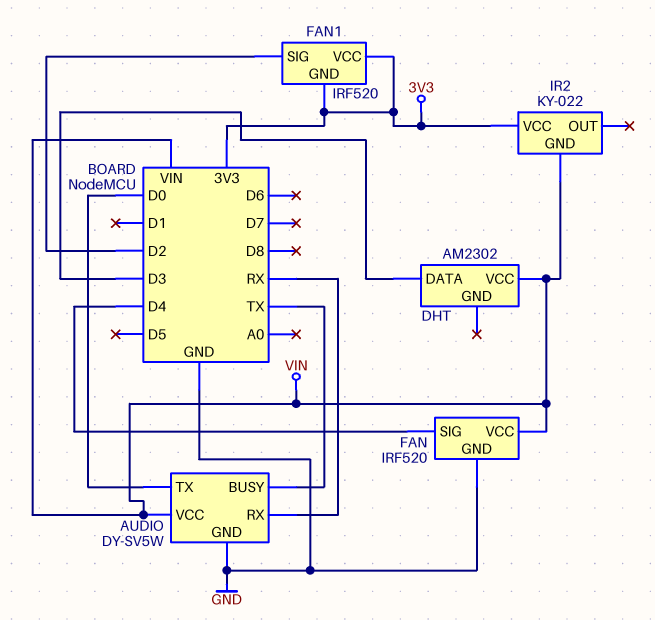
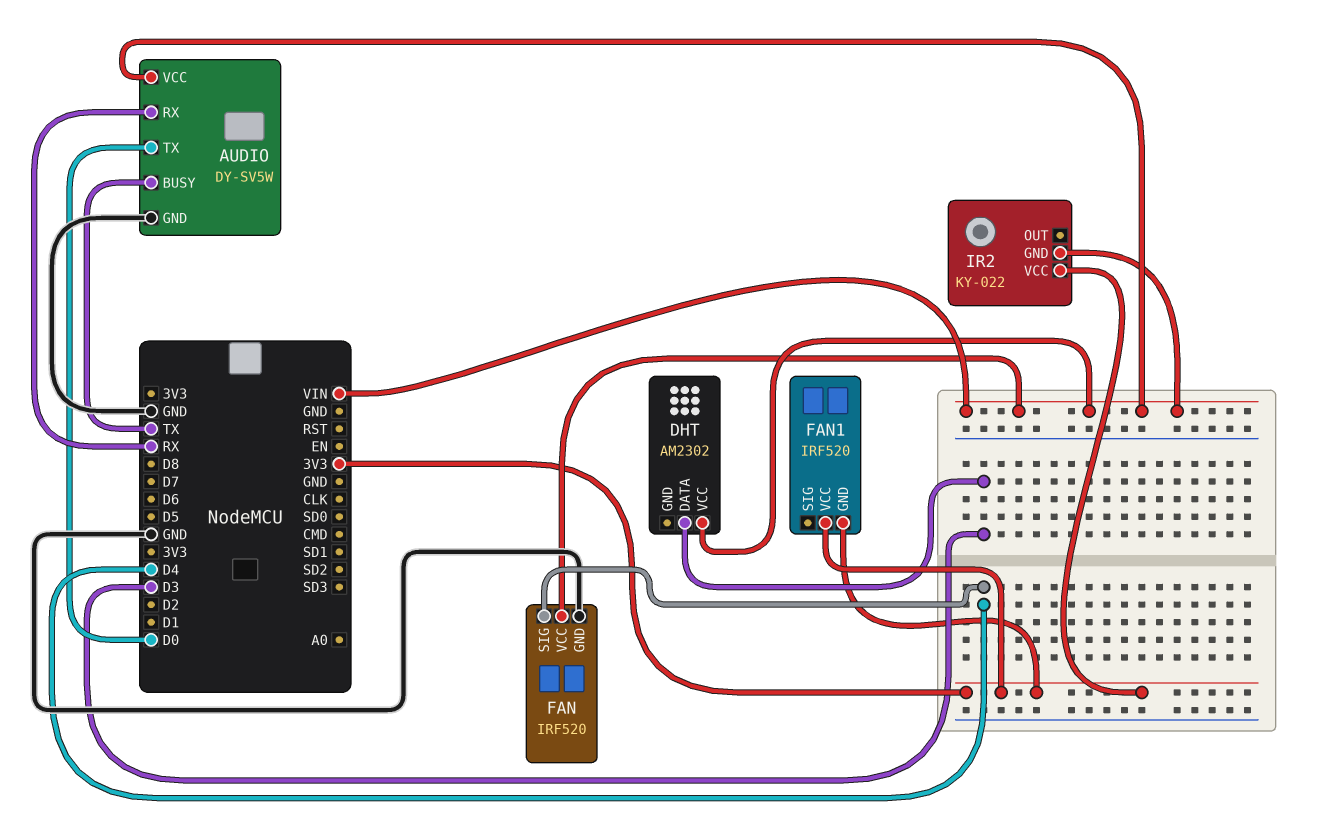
FAN1 pin SIG: D2 -> none

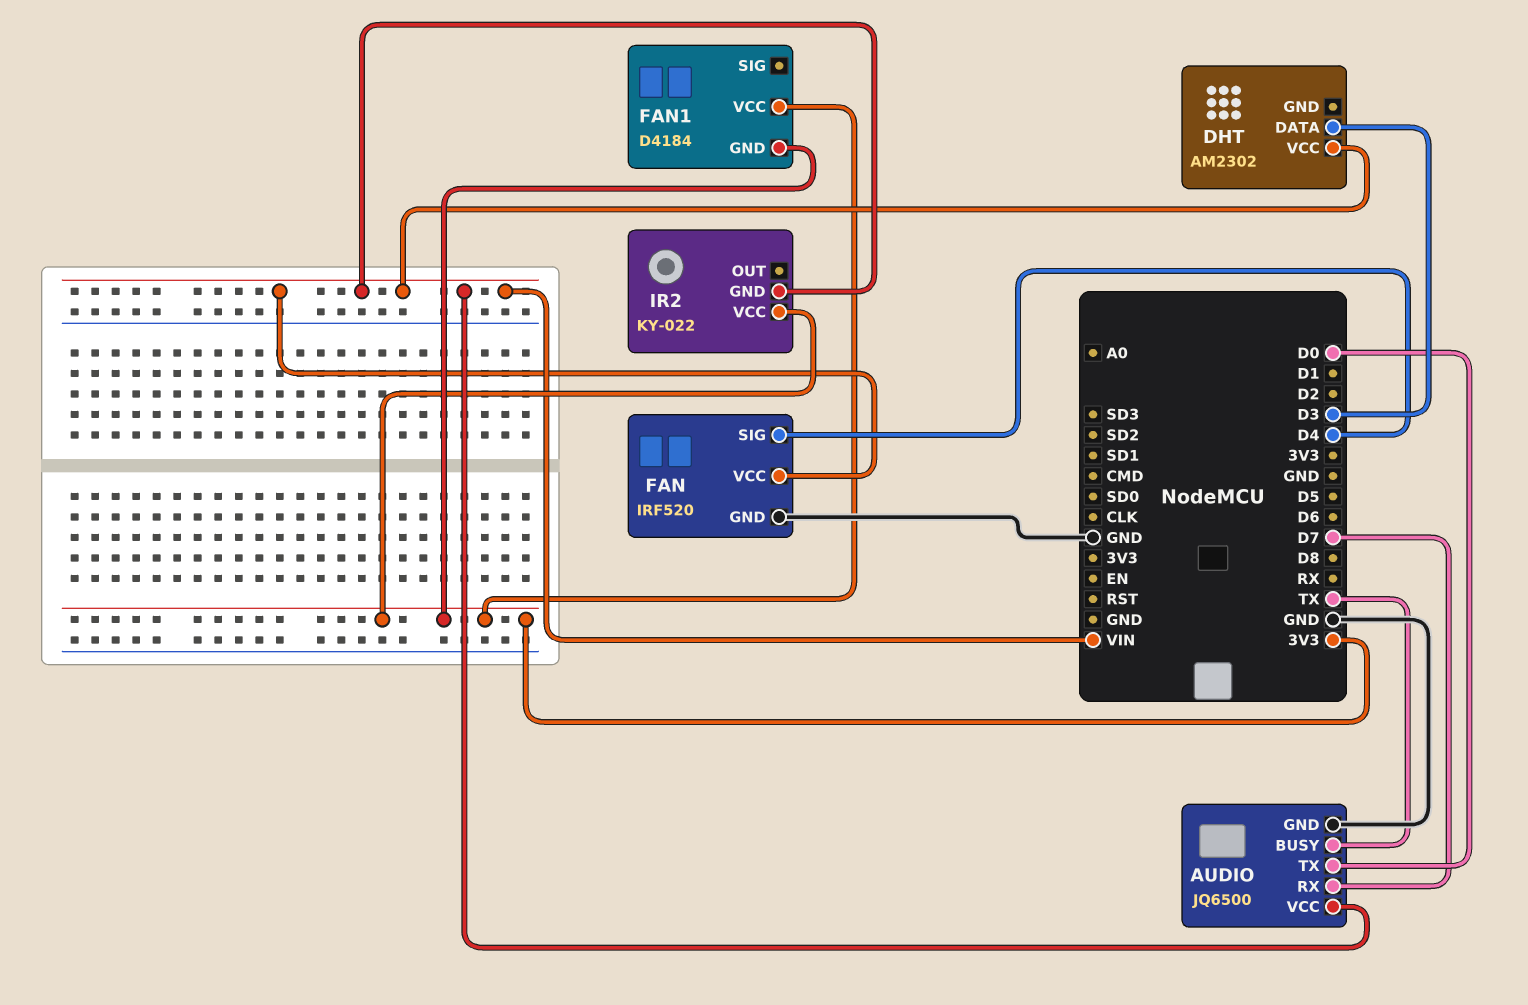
AUDIO: DY-SV5W -> JQ6500
AUDIO pin RX: RX -> D7
FAN1: IRF520 -> D4184

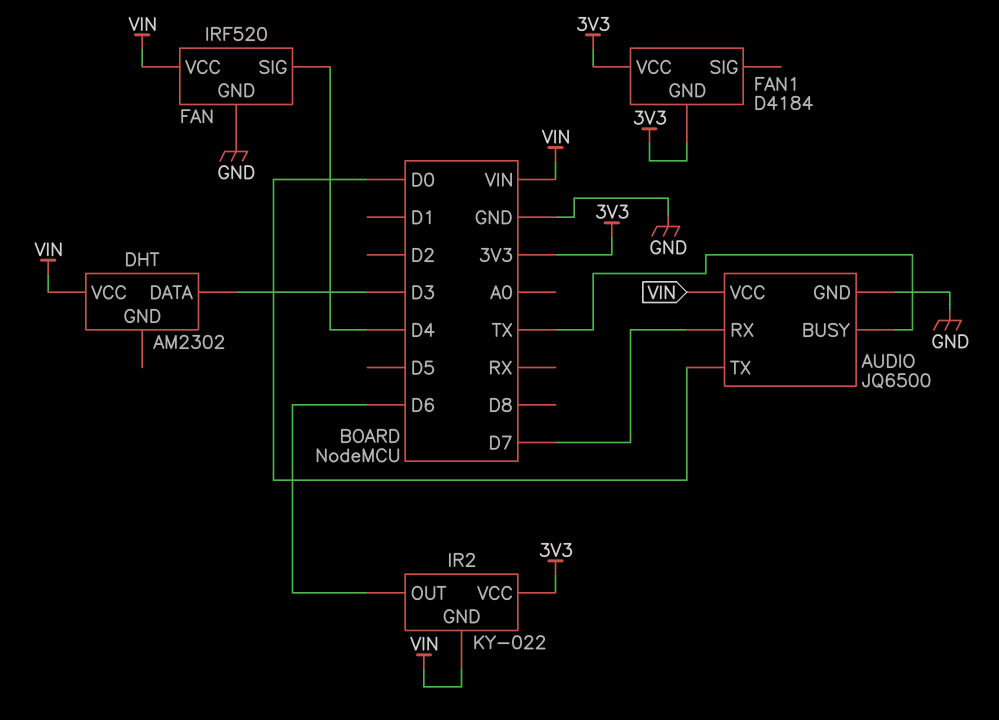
IR2 pin OUT: none -> D6

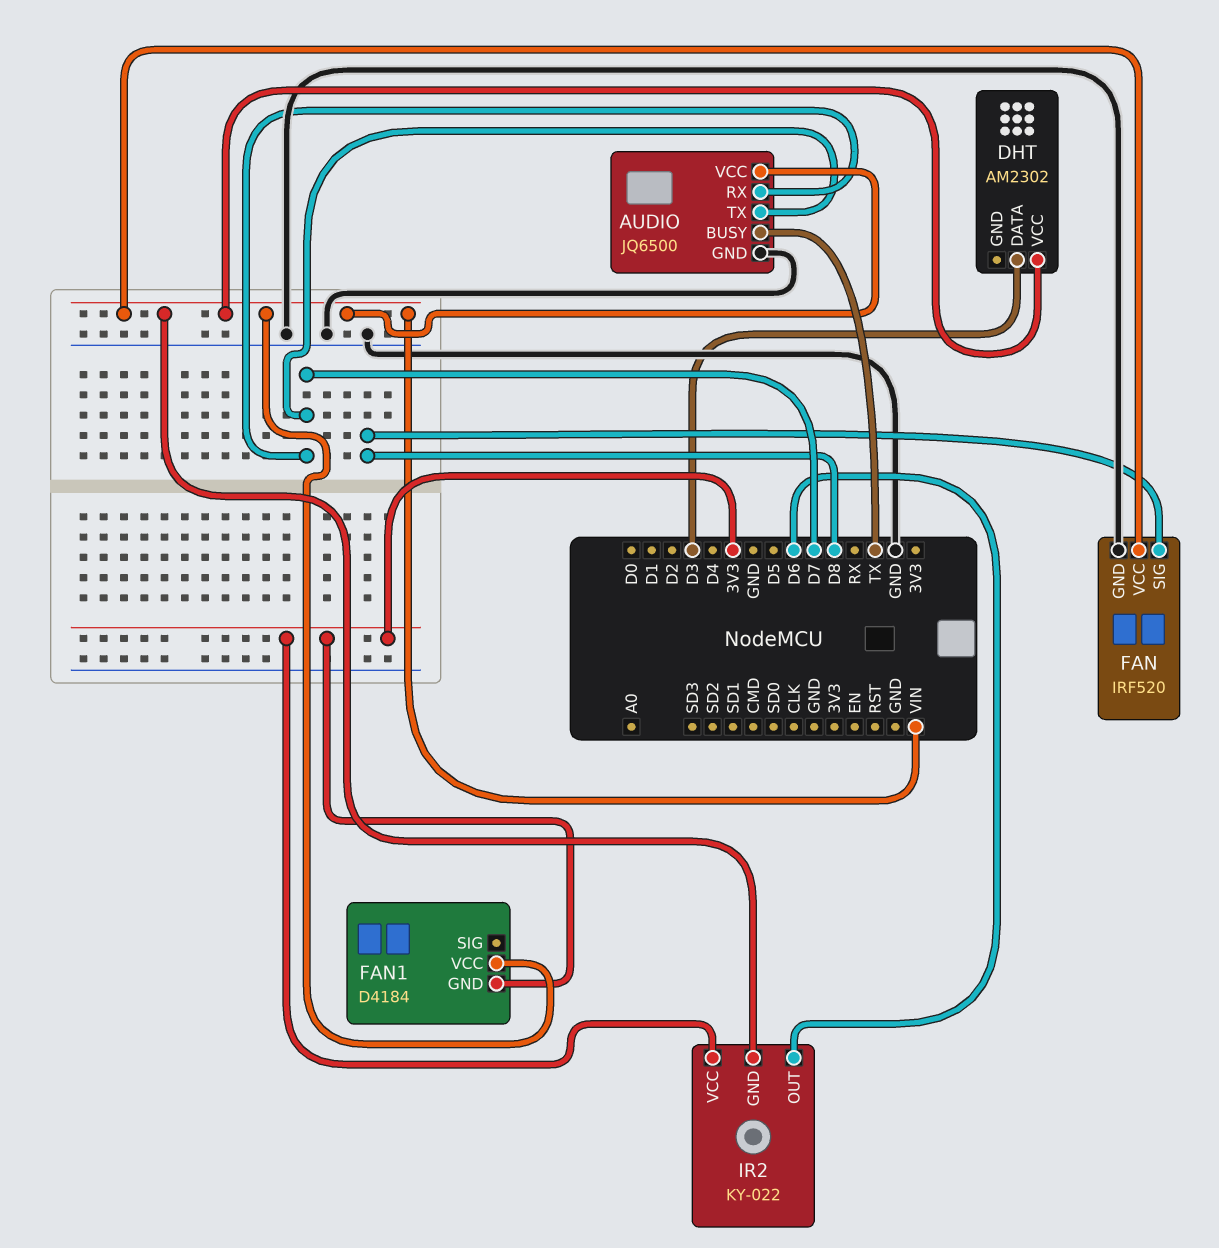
AUDIO pin TX: D0 -> D7
FAN pin SIG: D4 -> D8
FAN1 pin VCC: 3V3 -> VIN

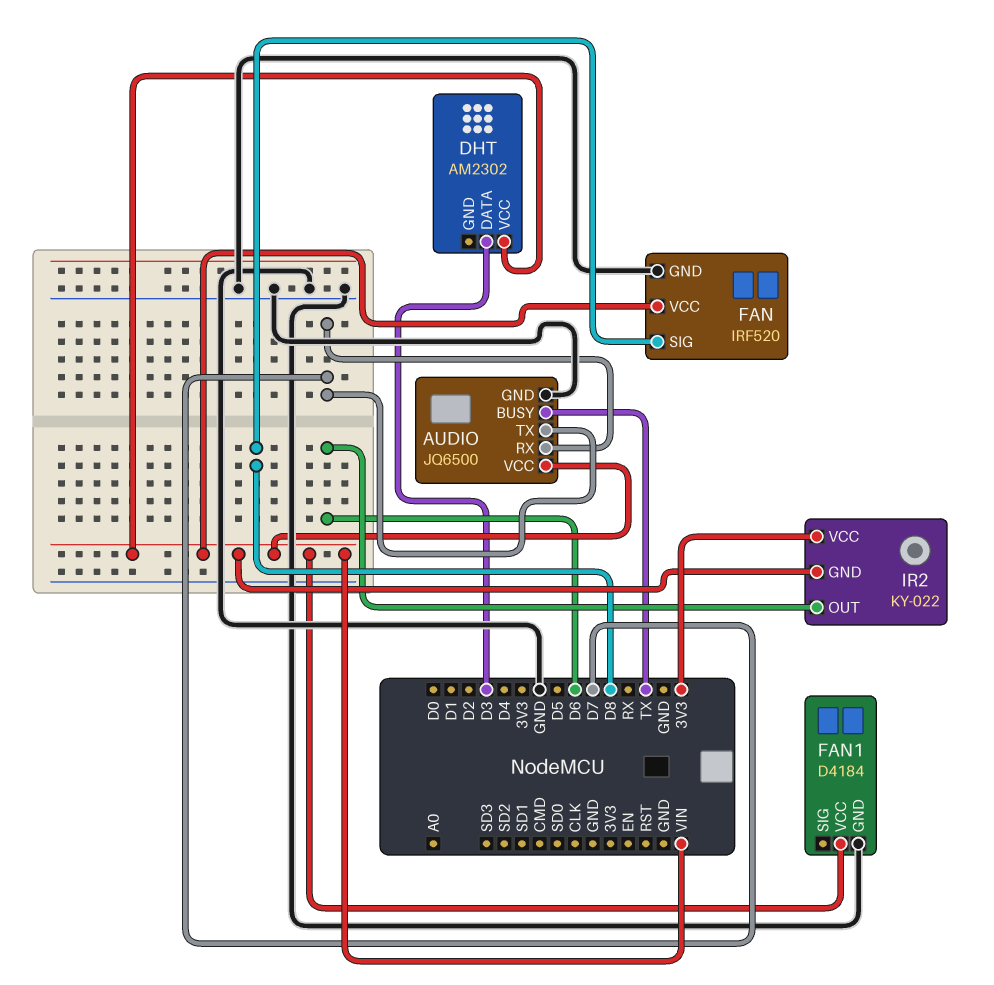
FAN1 pin GND: 3V3 -> GND

